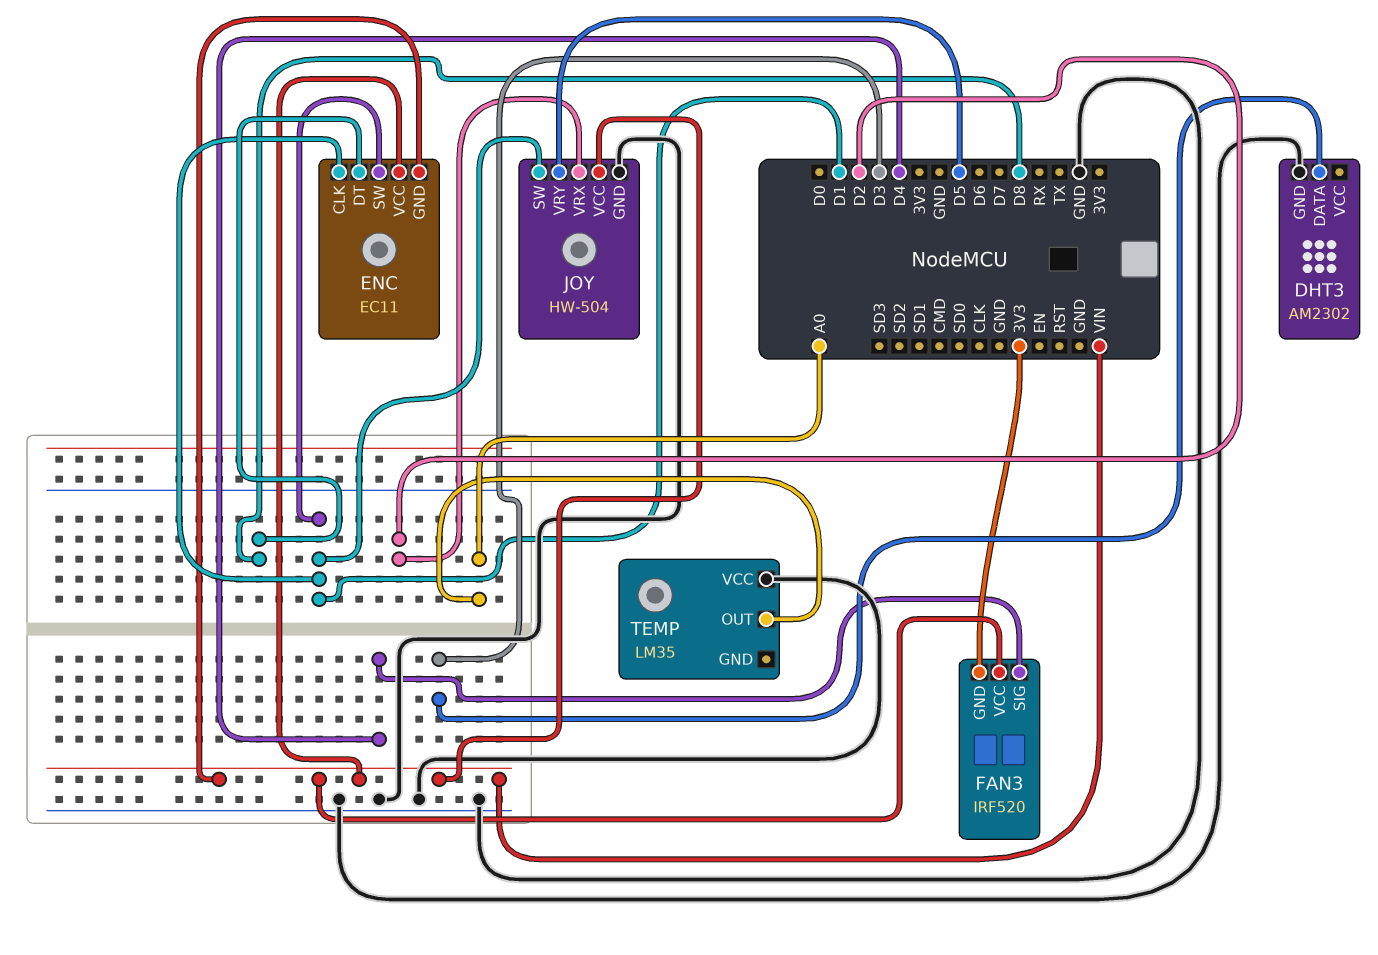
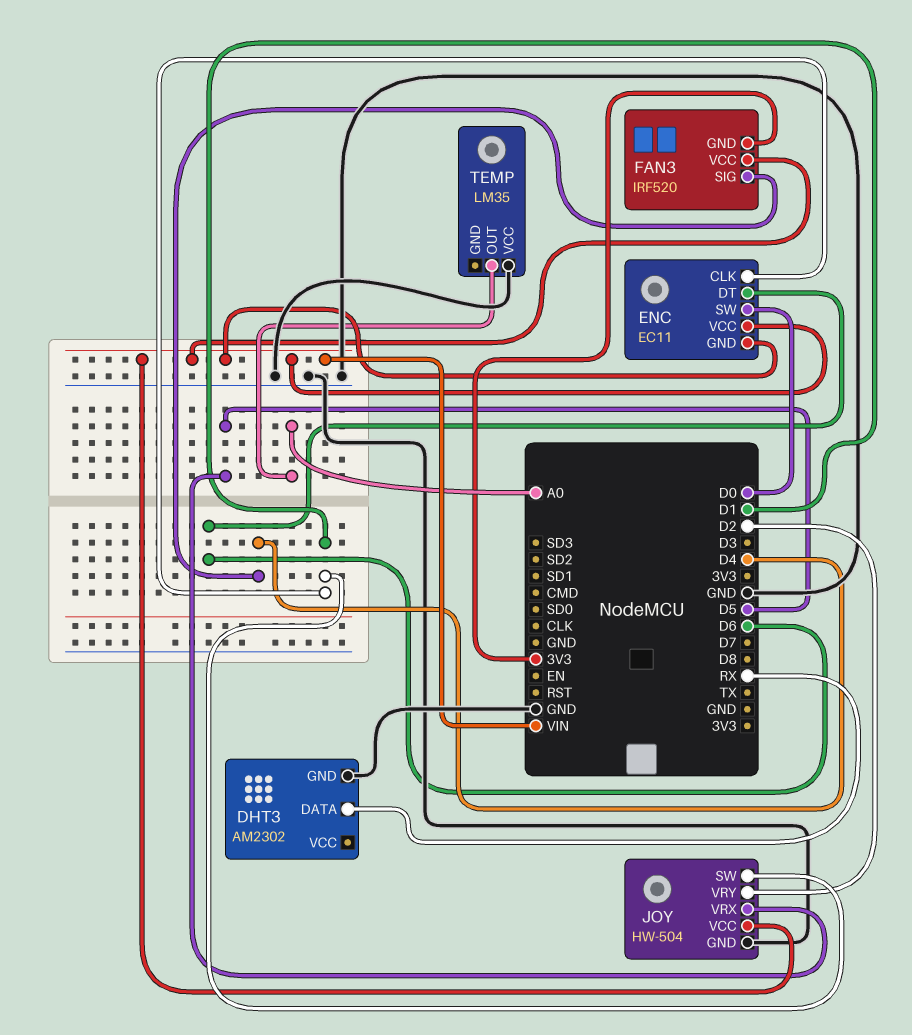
DHT3 pin DATA: D3 -> RX
ENC pin DT: D8 -> D6
ENC pin SW: D1 -> D0
JOY pin VRX: D2 -> D5
JOY pin VRY: D5 -> D2

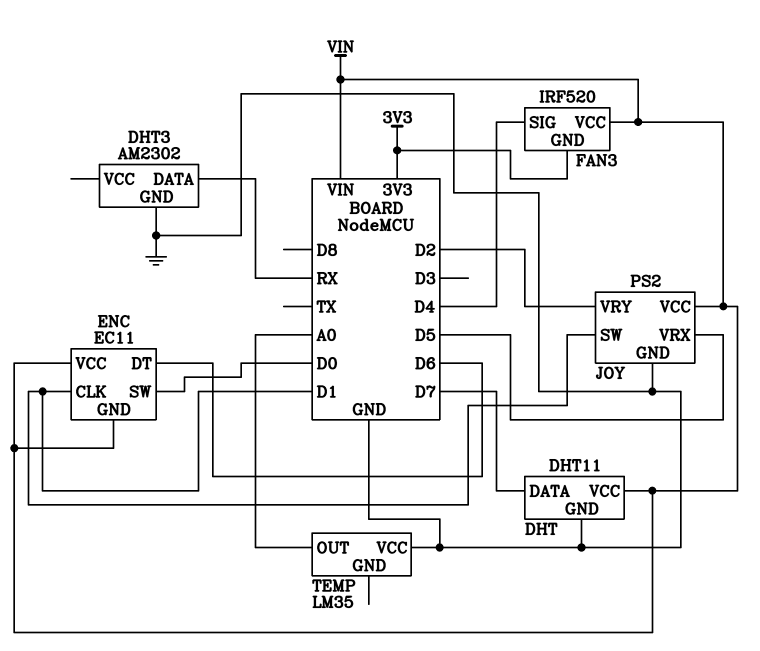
DHT: none -> DHT11
DHT pin DATA: none -> D7
DHT pin GND: none -> GND
DHT pin VCC: none -> VIN
JOY: HW-504 -> PS2

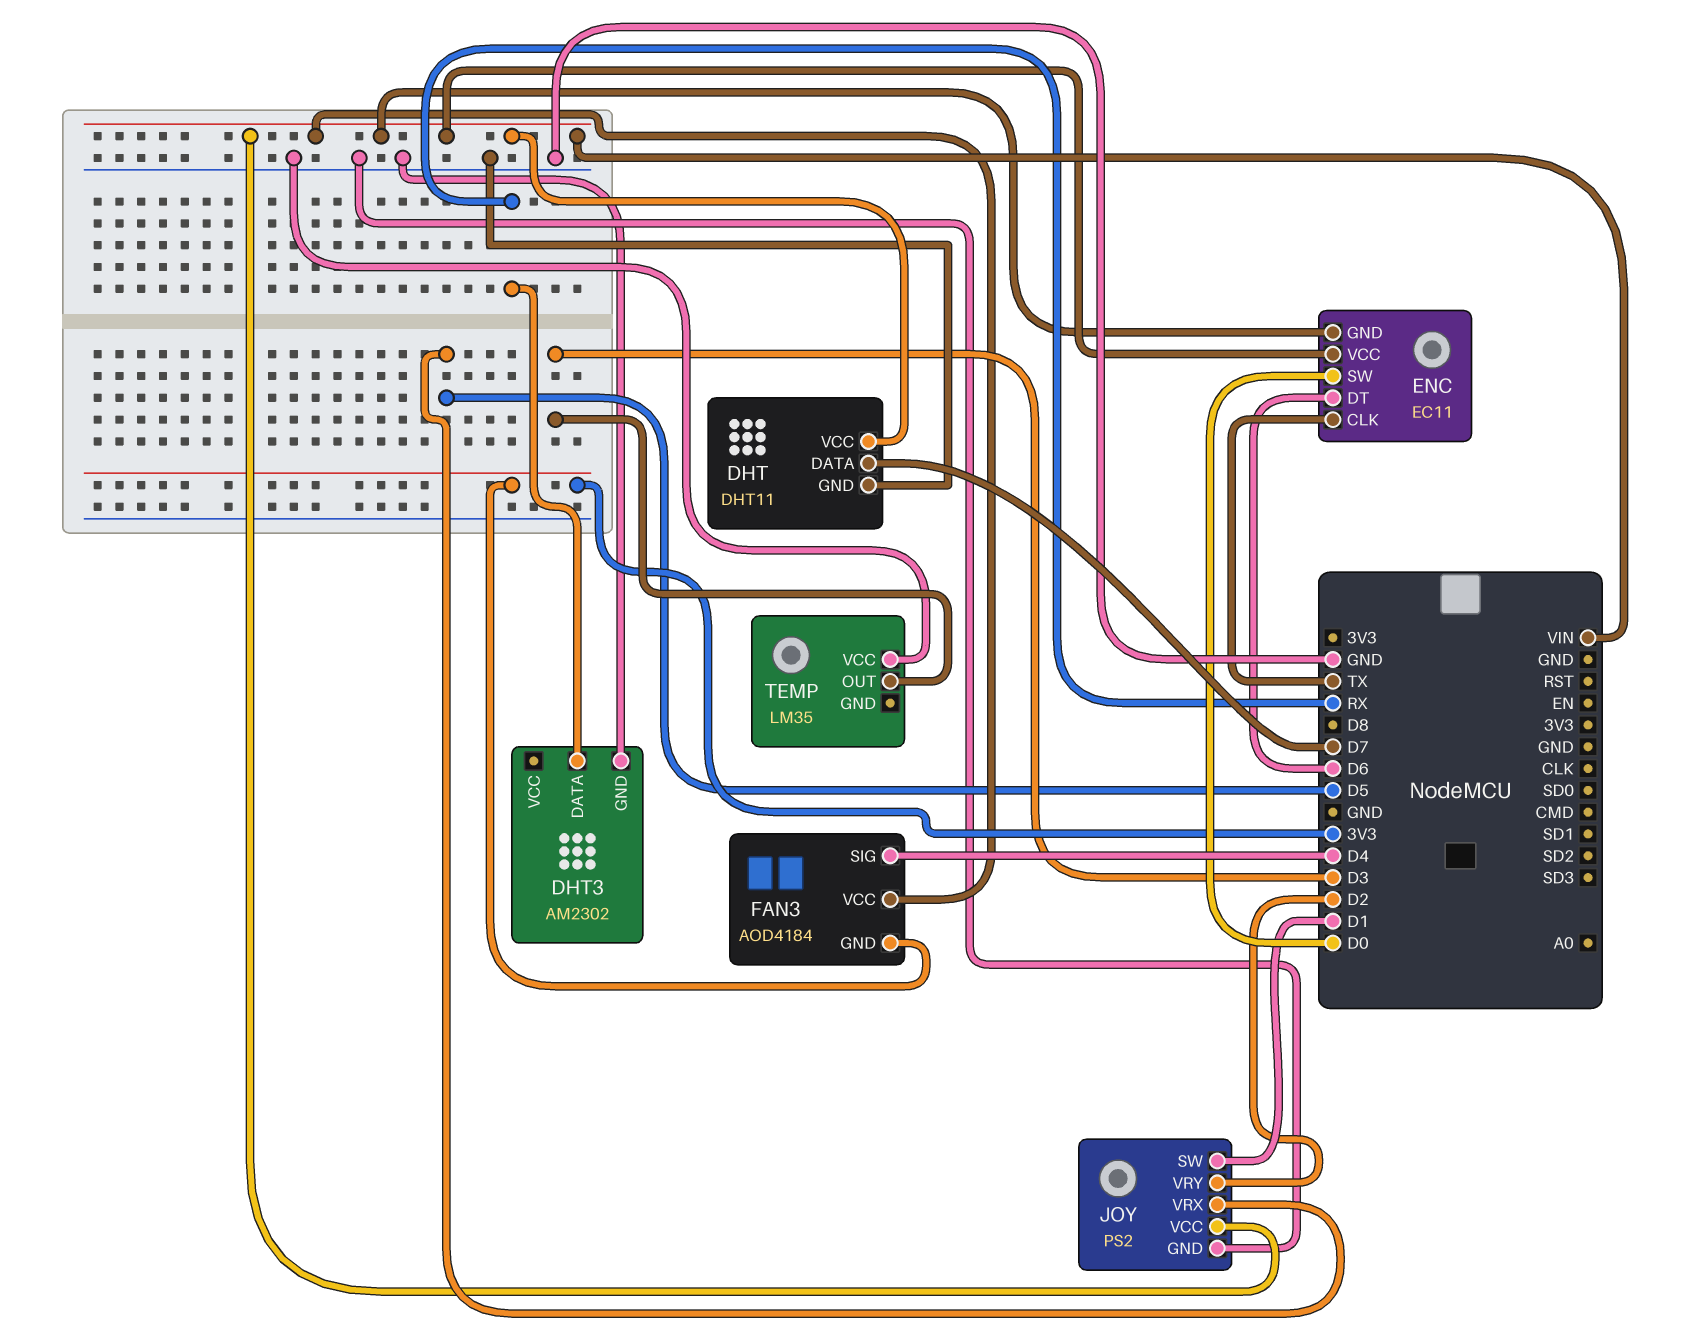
ENC pin CLK: D1 -> TX
FAN3: IRF520 -> AOD4184
TEMP pin OUT: A0 -> D3

